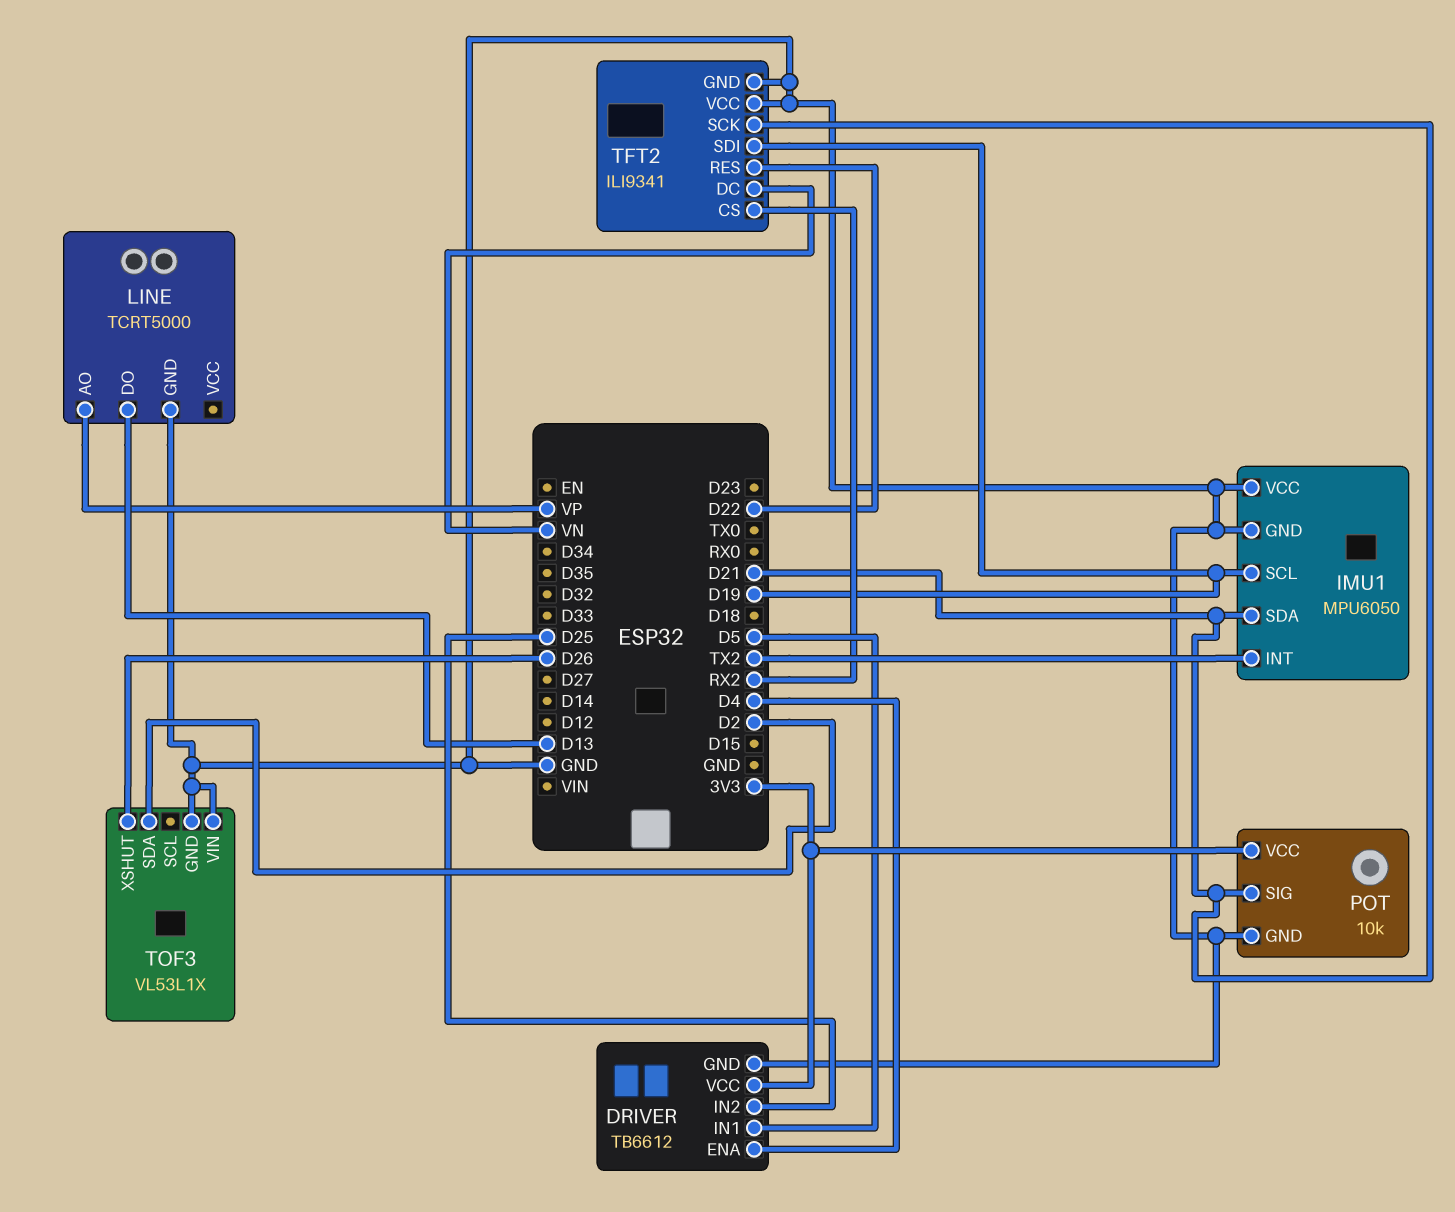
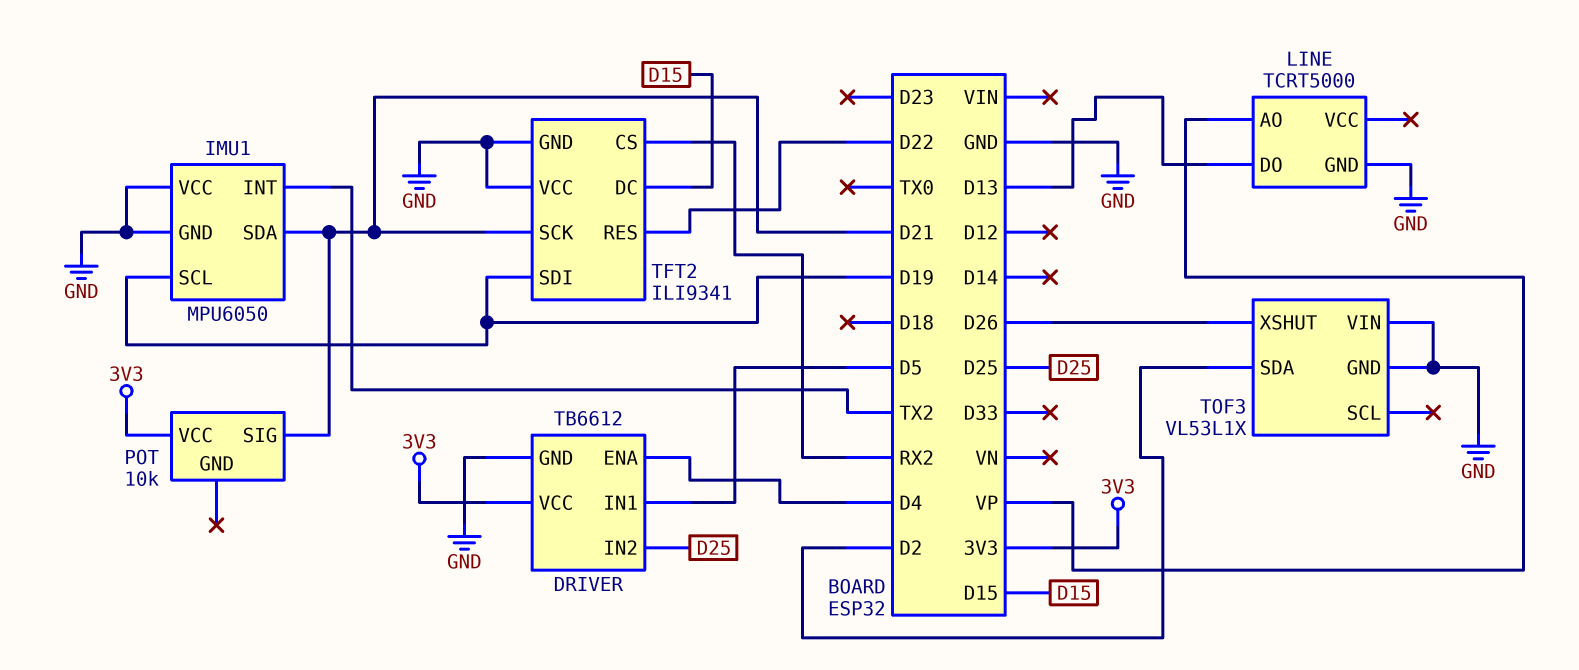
POT pin GND: GND -> none
TFT2 pin DC: VN -> D15

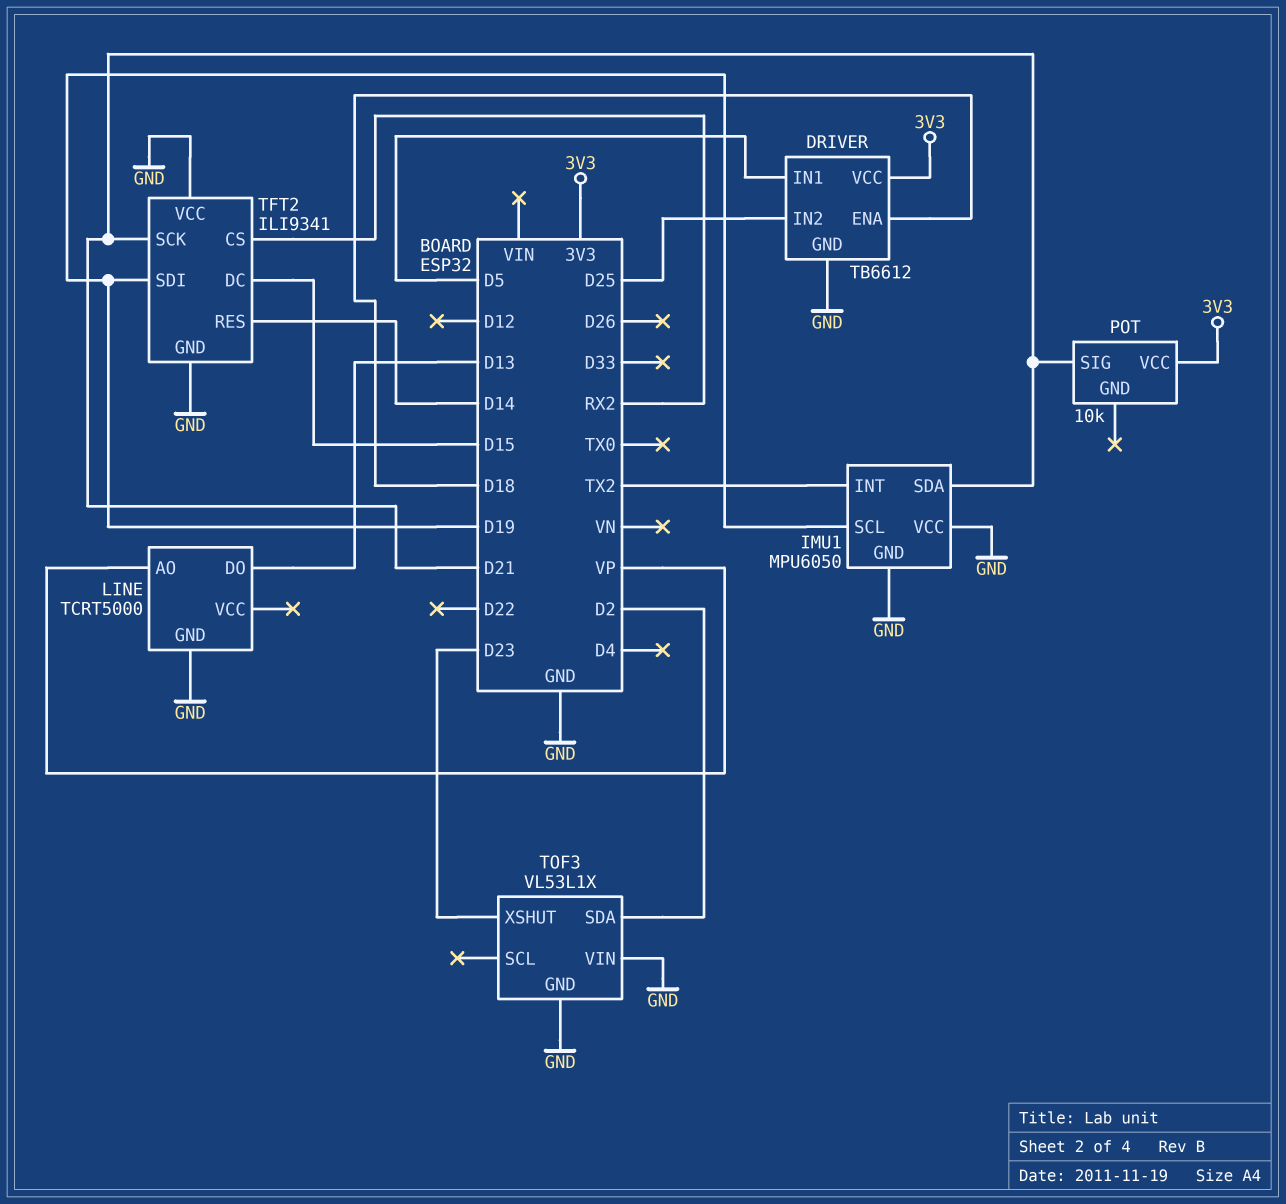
DRIVER pin ENA: D4 -> D18
TFT2 pin RES: D22 -> D14
TOF3 pin XSHUT: D26 -> D23

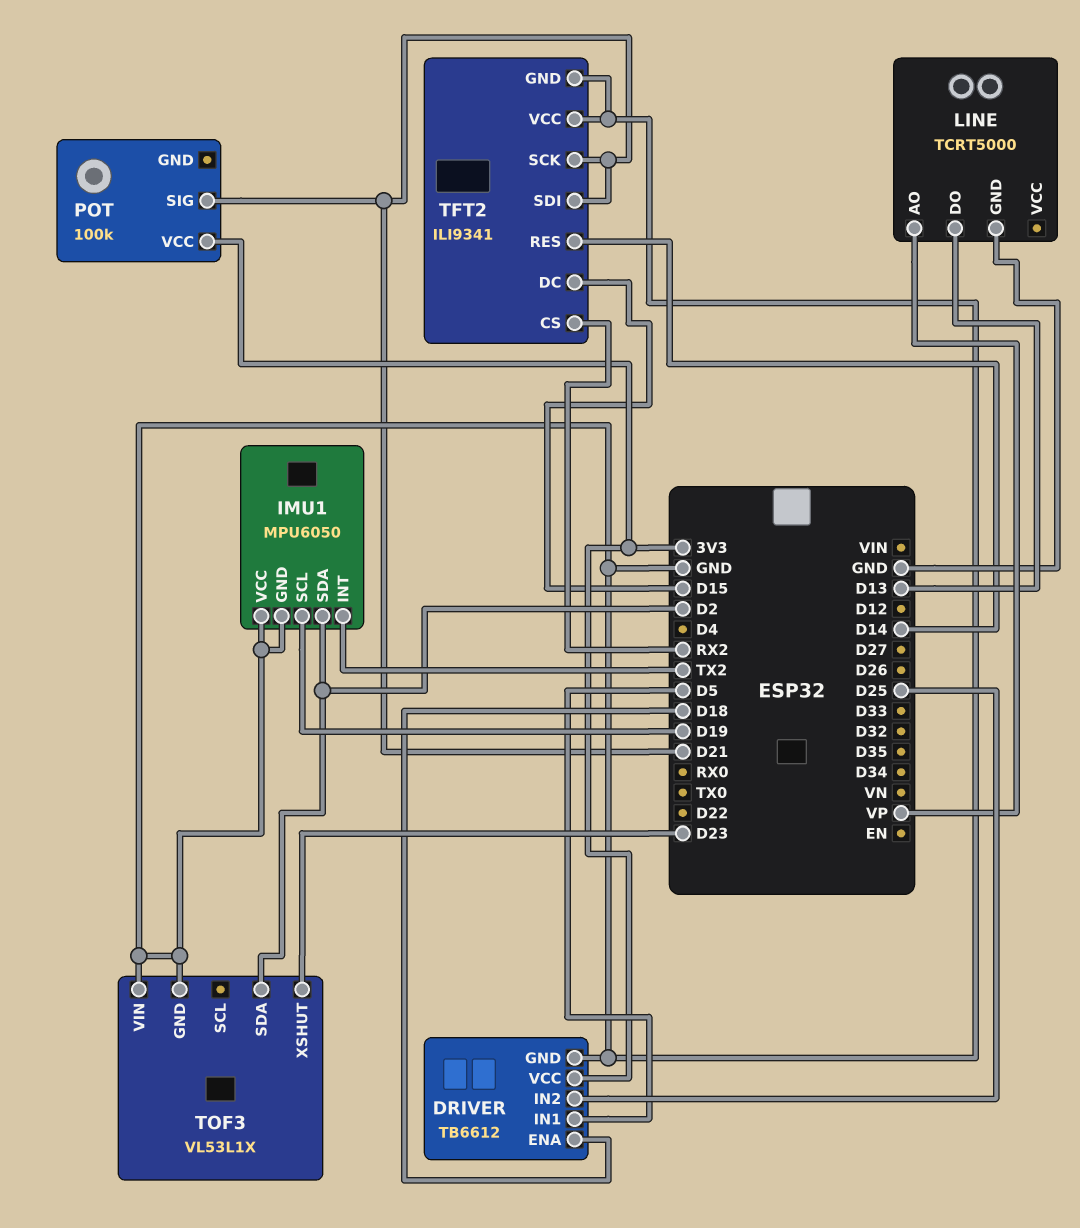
IMU1 pin SDA: D21 -> D2
POT: 10k -> 100k
TFT2 pin SDI: D19 -> D21

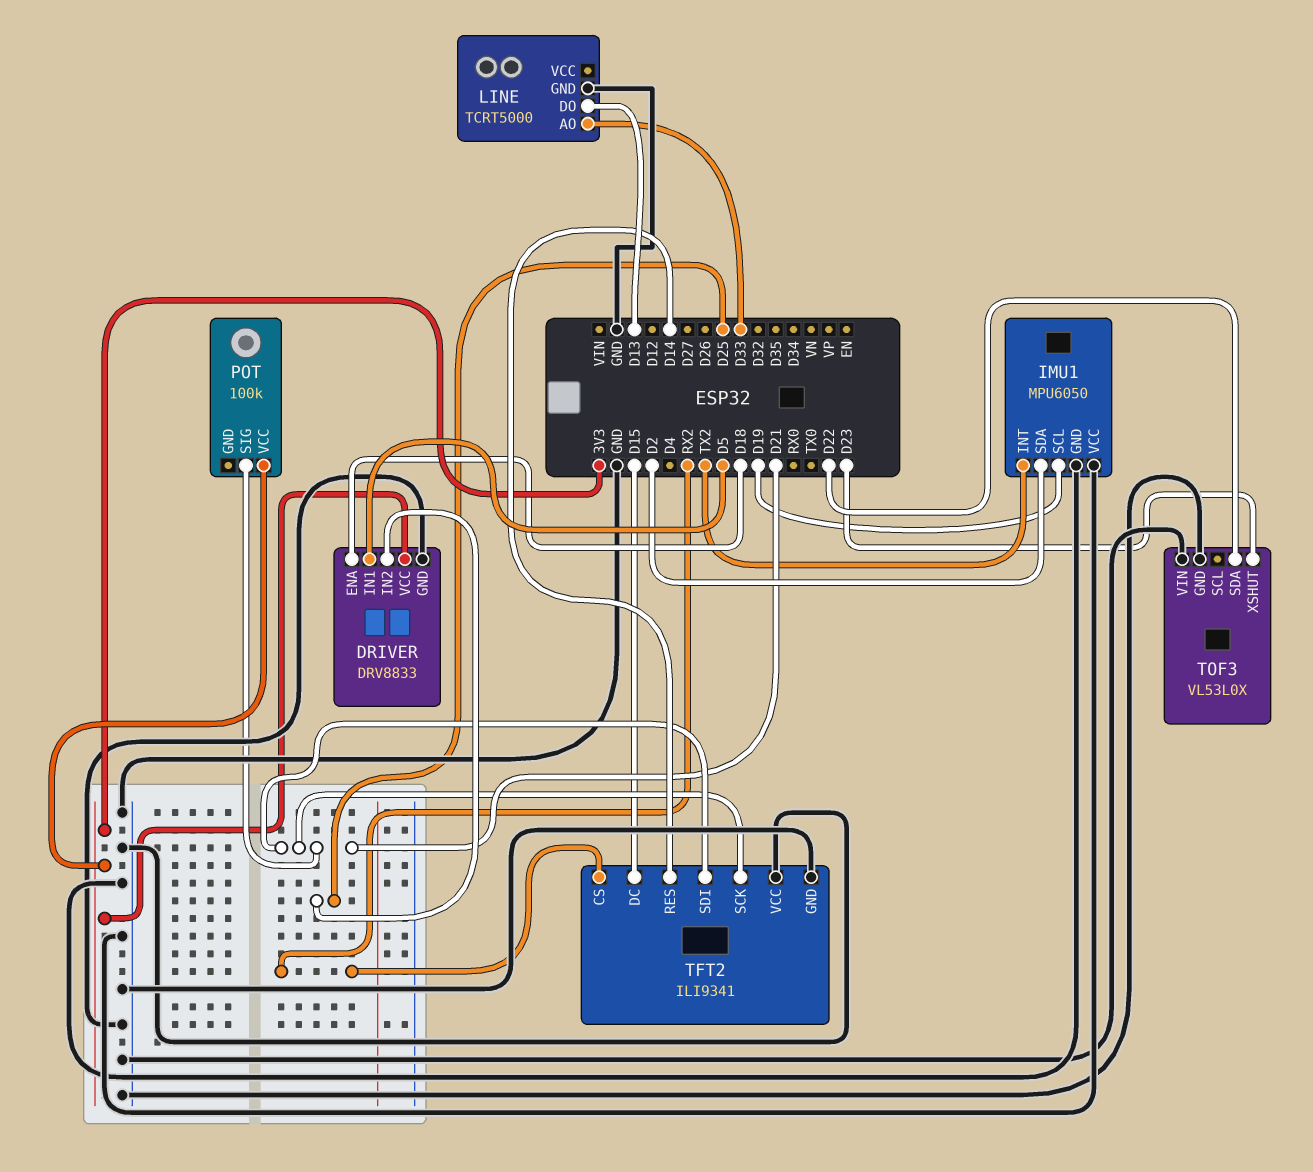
DRIVER: TB6612 -> DRV8833
LINE pin AO: VP -> D33
TOF3: VL53L1X -> VL53L0X
TOF3 pin SDA: D2 -> D22

